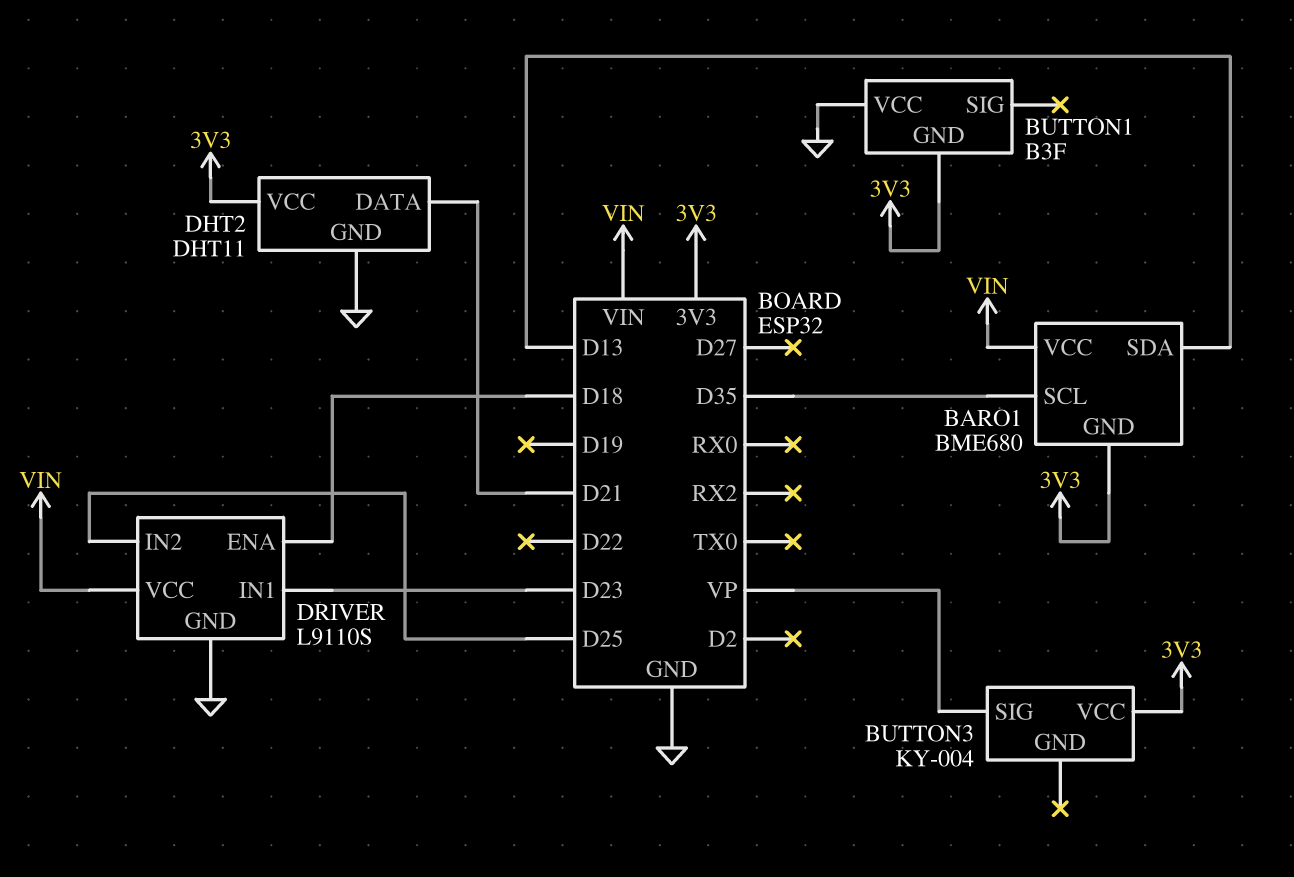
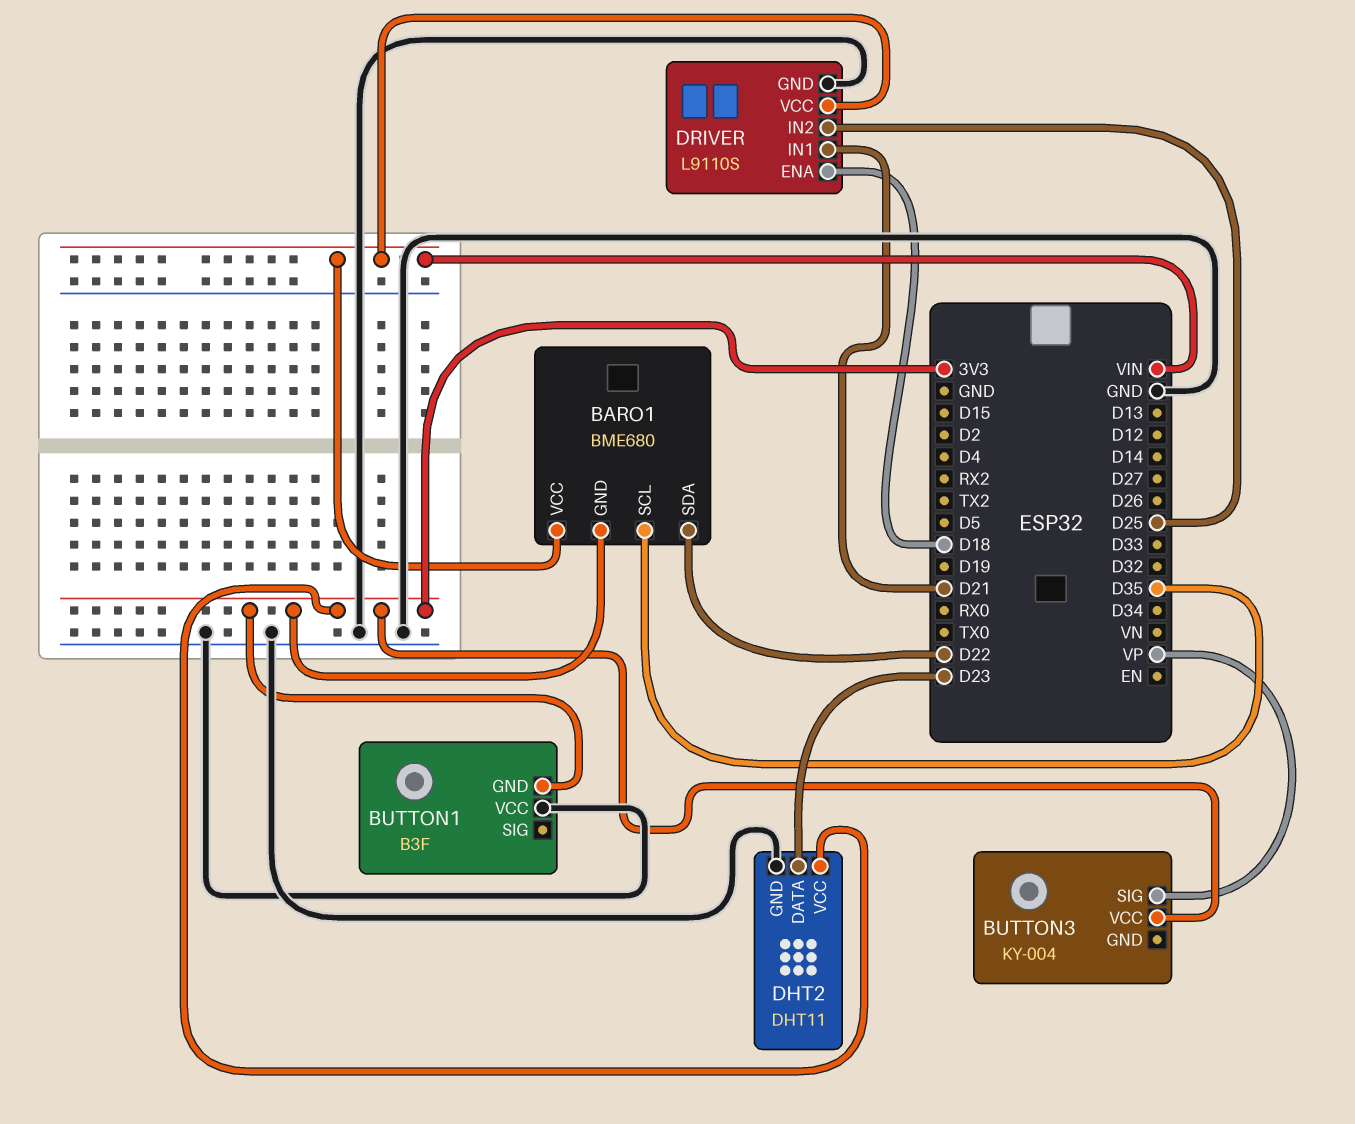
BARO1 pin SDA: D13 -> D22
DHT2 pin DATA: D21 -> D23
DRIVER pin IN1: D23 -> D21

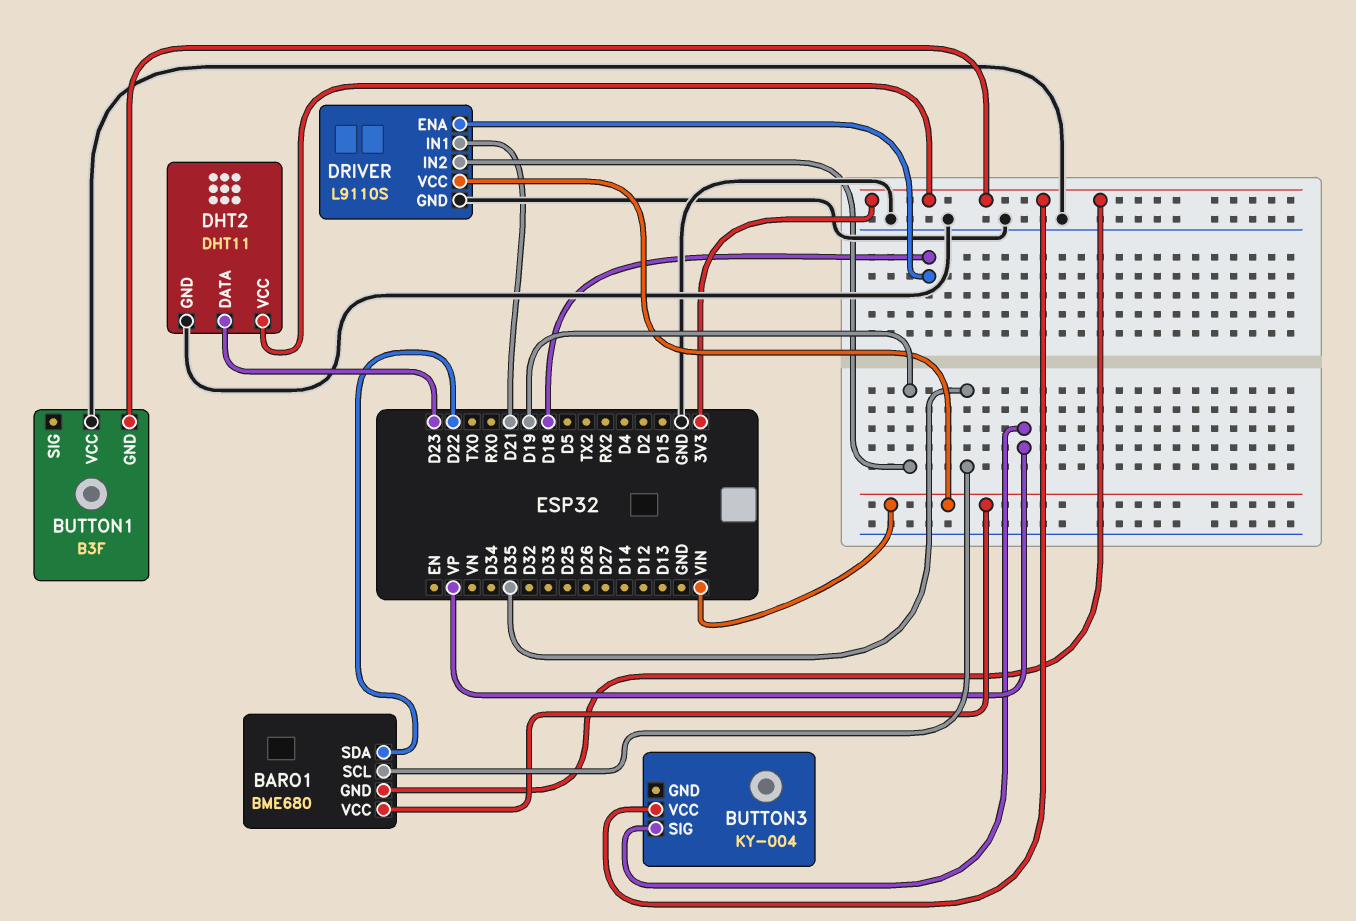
DRIVER pin IN2: D25 -> D19

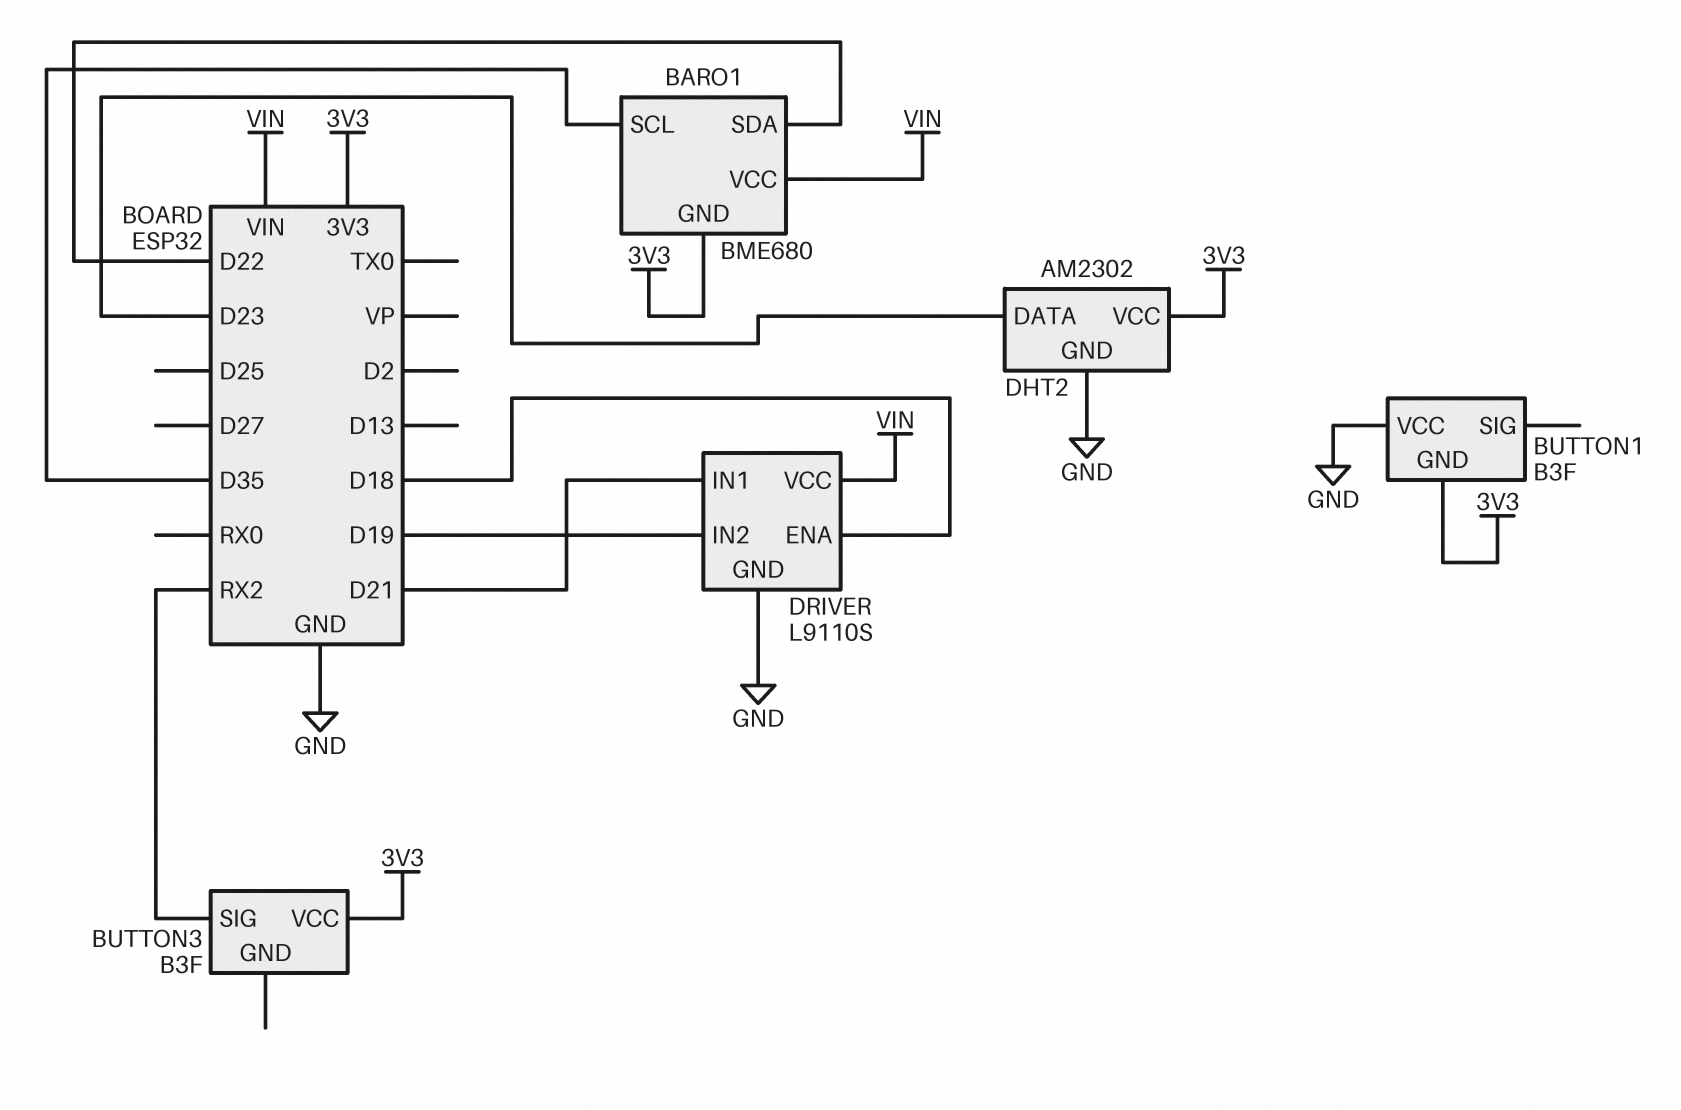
BUTTON3: KY-004 -> B3F
BUTTON3 pin SIG: VP -> RX2
DHT2: DHT11 -> AM2302

